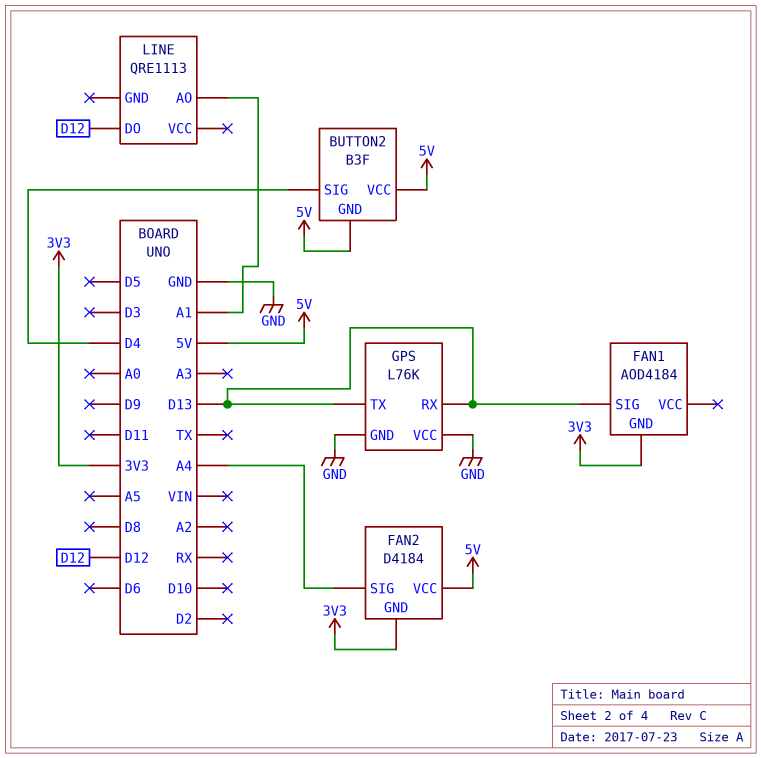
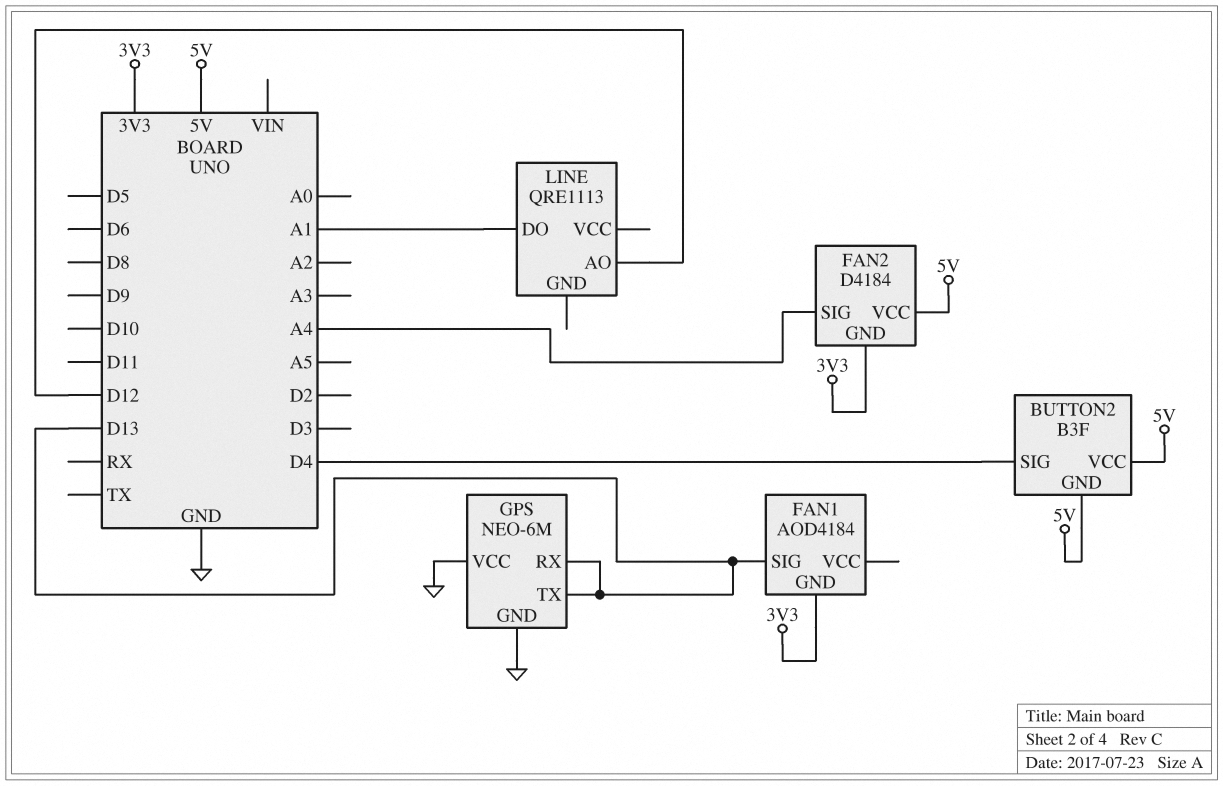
GPS: L76K -> NEO-6M
LINE pin AO: A1 -> D12
LINE pin DO: D12 -> A1

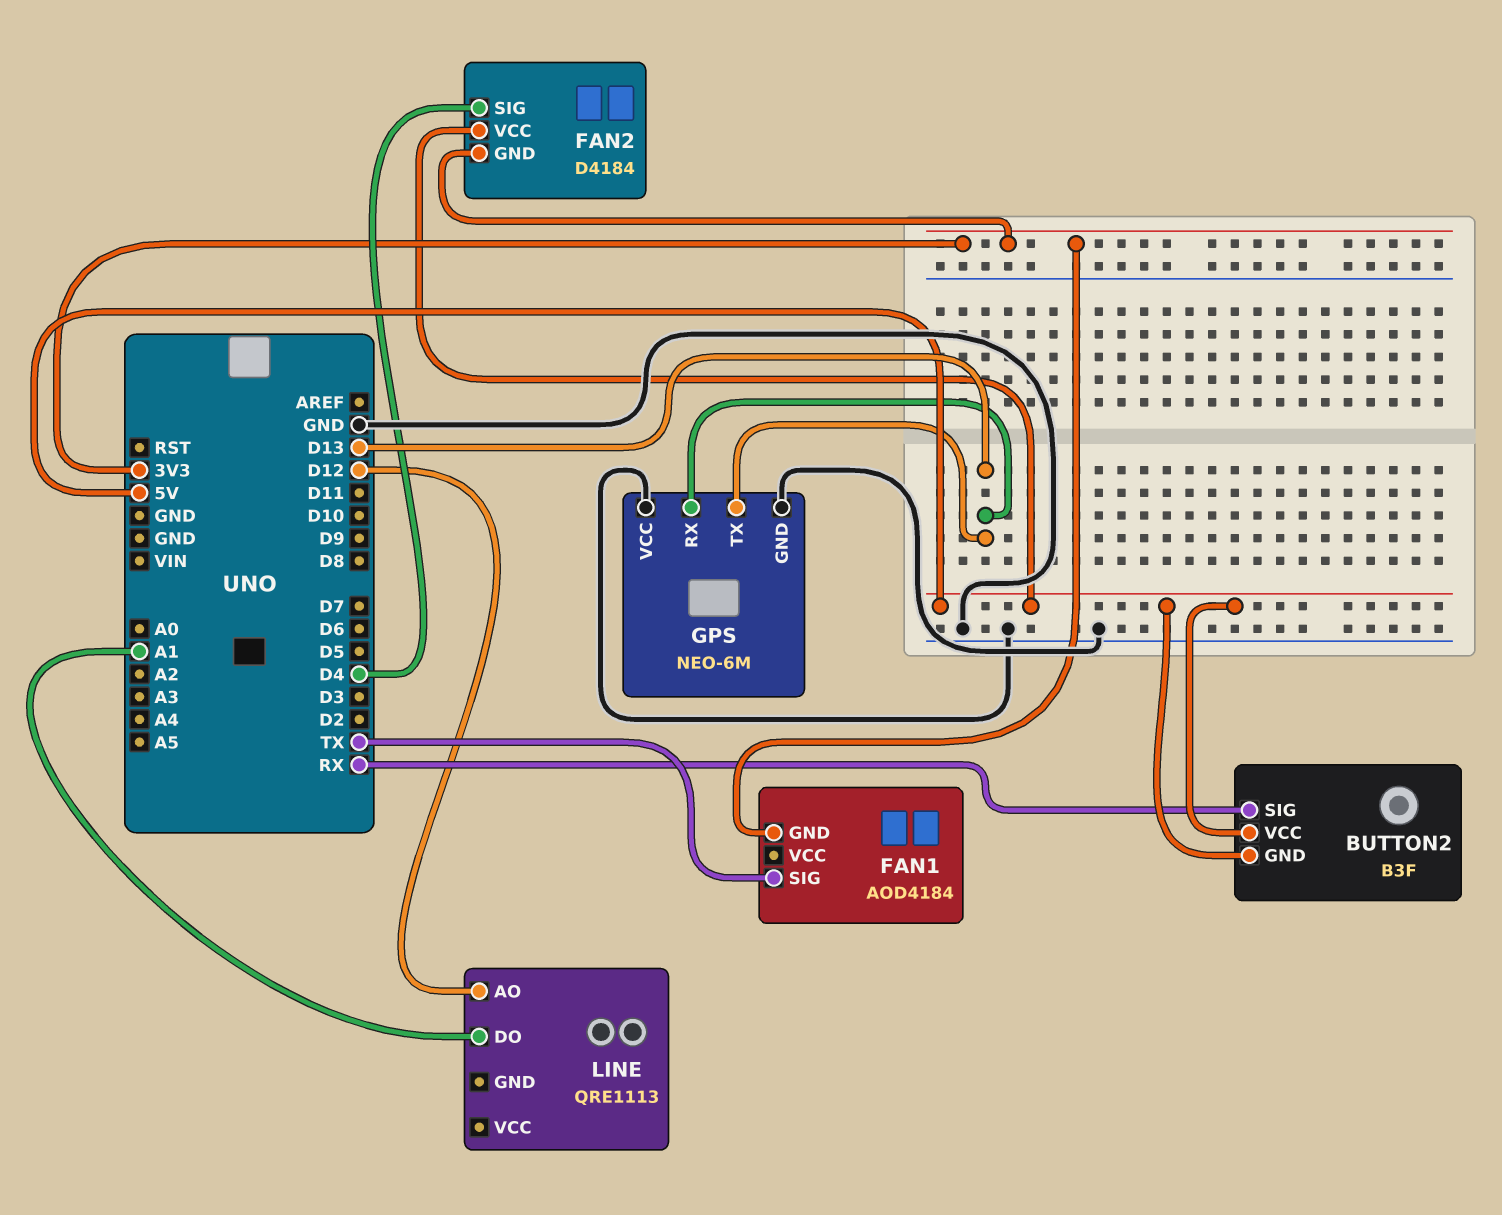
BUTTON2 pin SIG: D4 -> RX
FAN1 pin SIG: D13 -> TX
FAN2 pin SIG: A4 -> D4

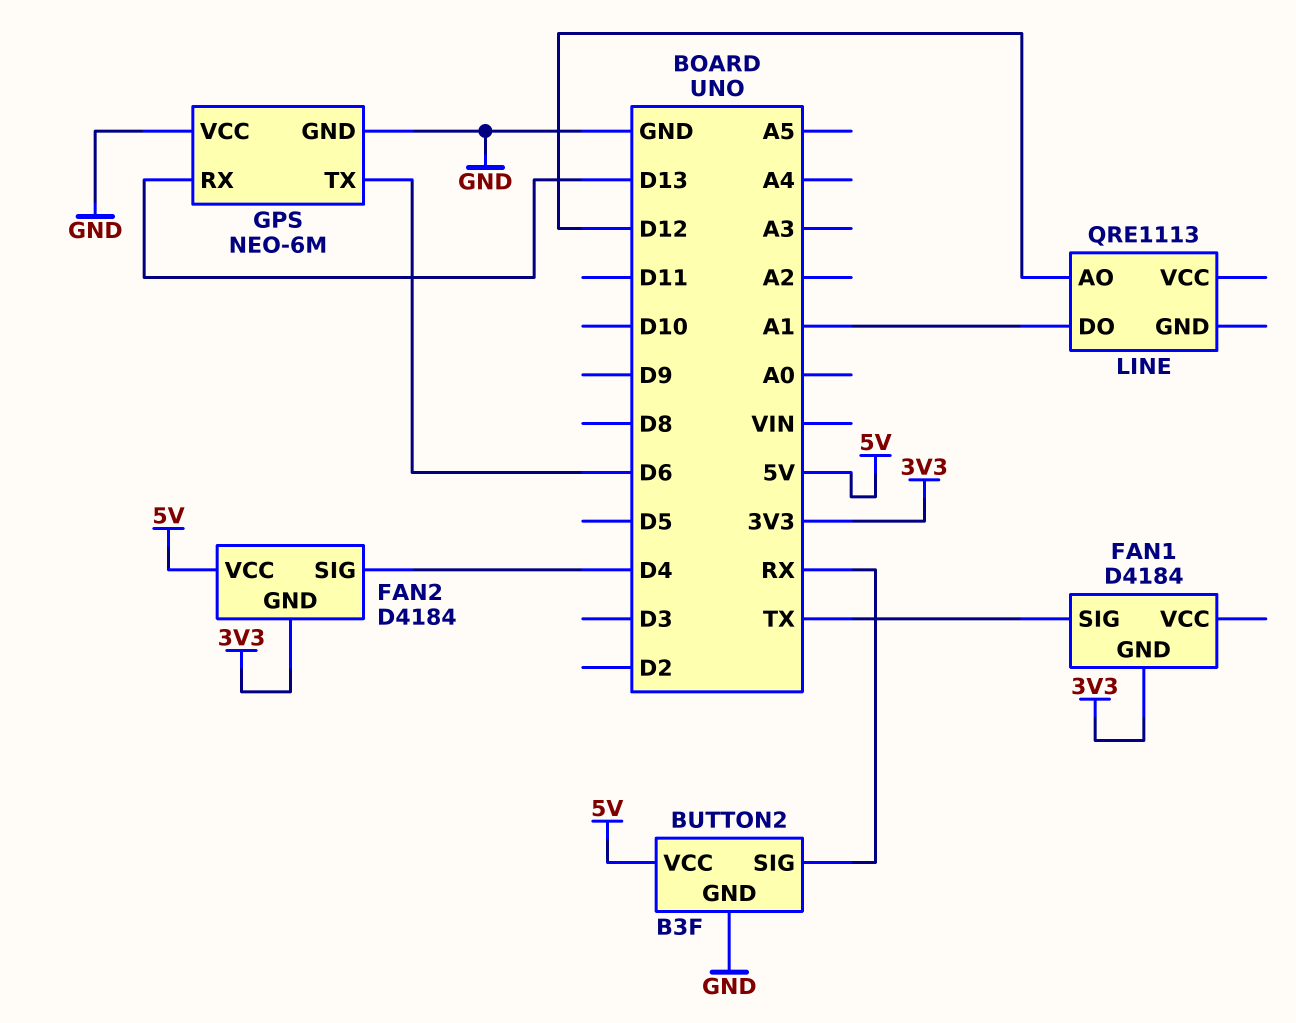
BUTTON2 pin GND: 5V -> GND
FAN1: AOD4184 -> D4184
GPS pin TX: D13 -> D6

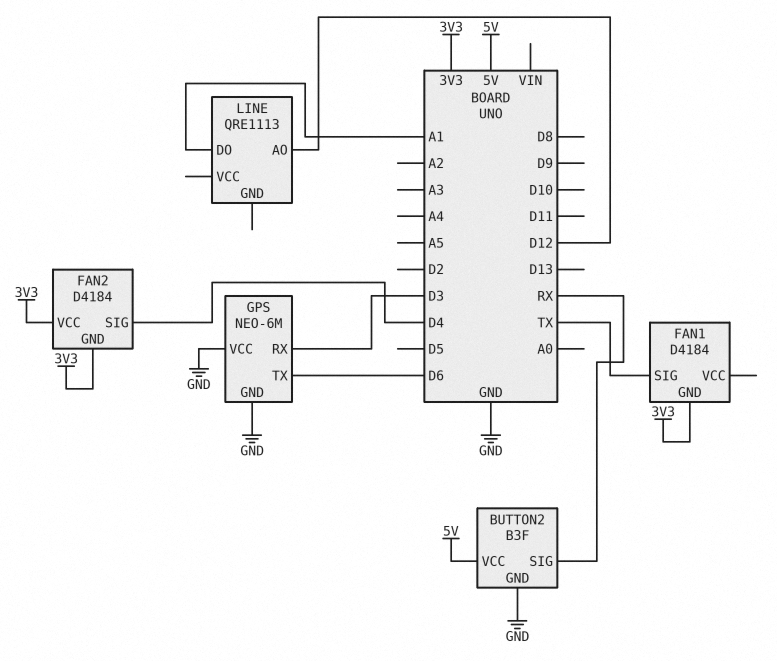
FAN2 pin VCC: 5V -> 3V3
GPS pin RX: D13 -> D3

